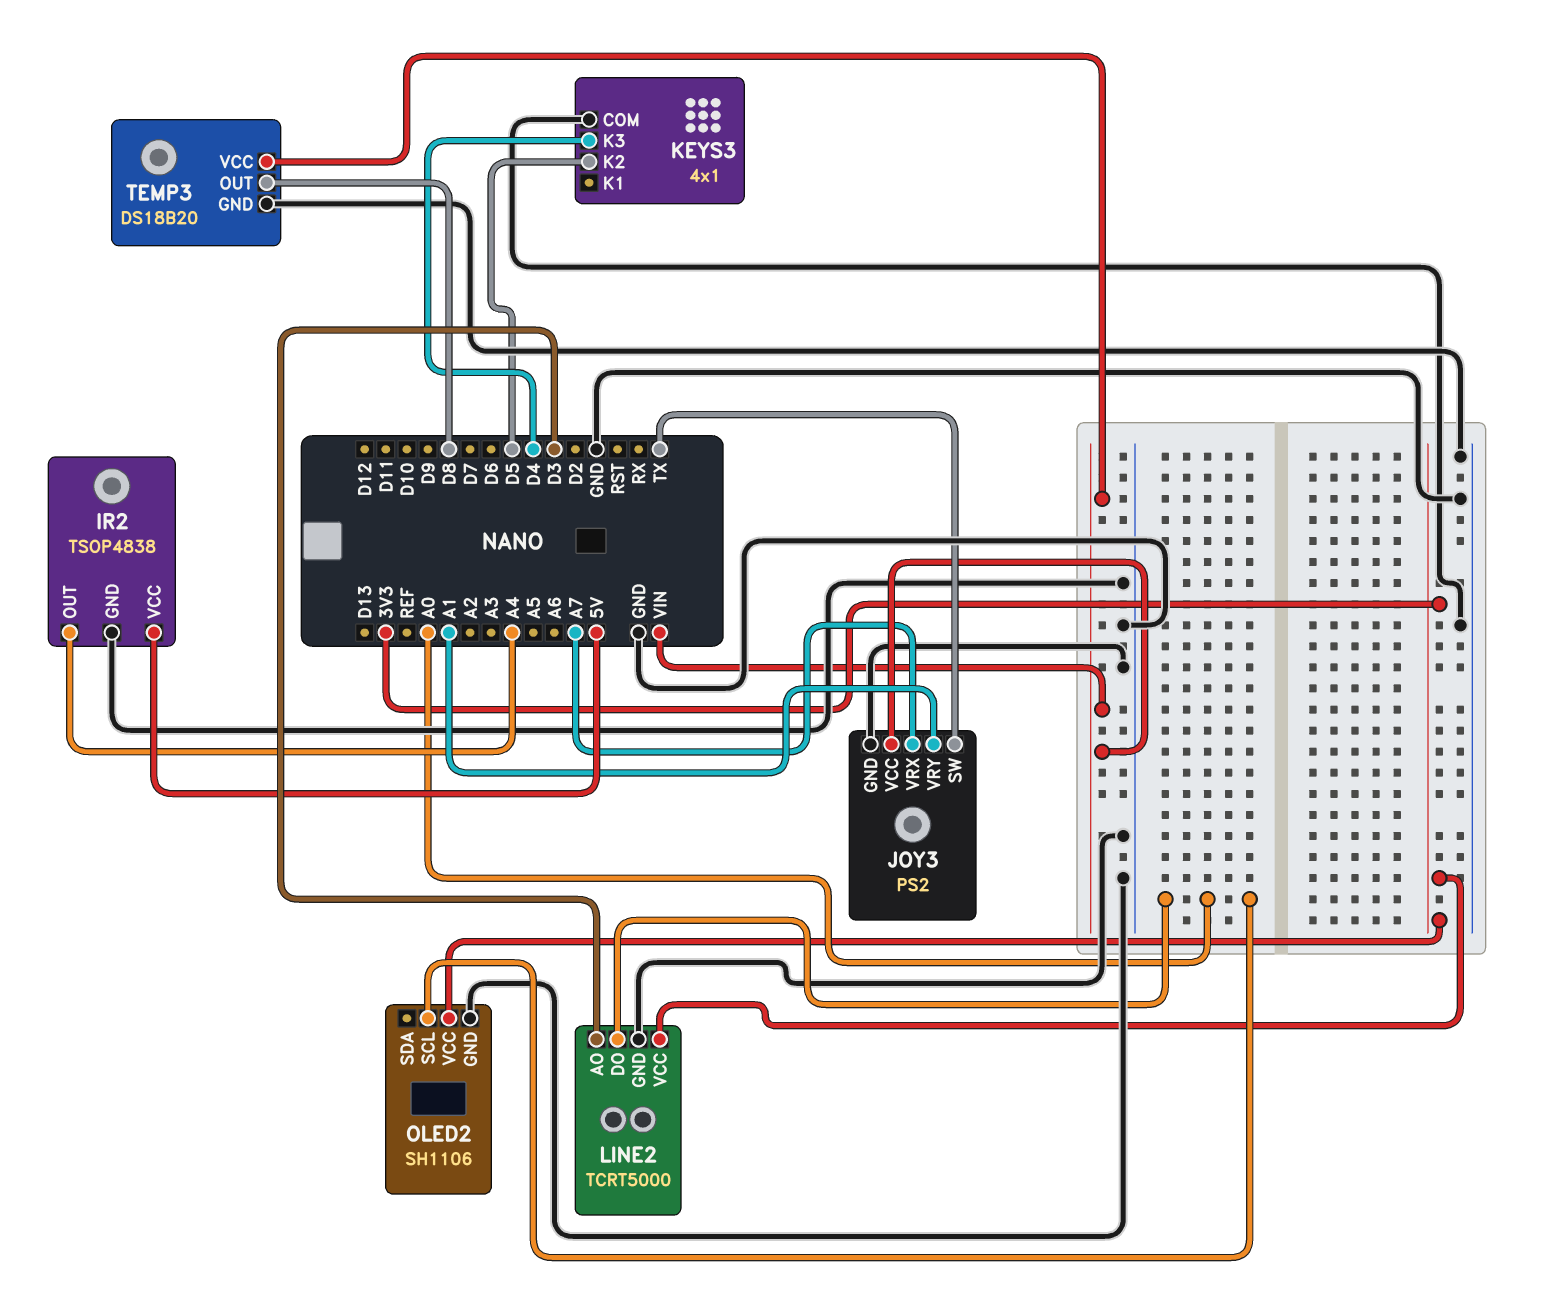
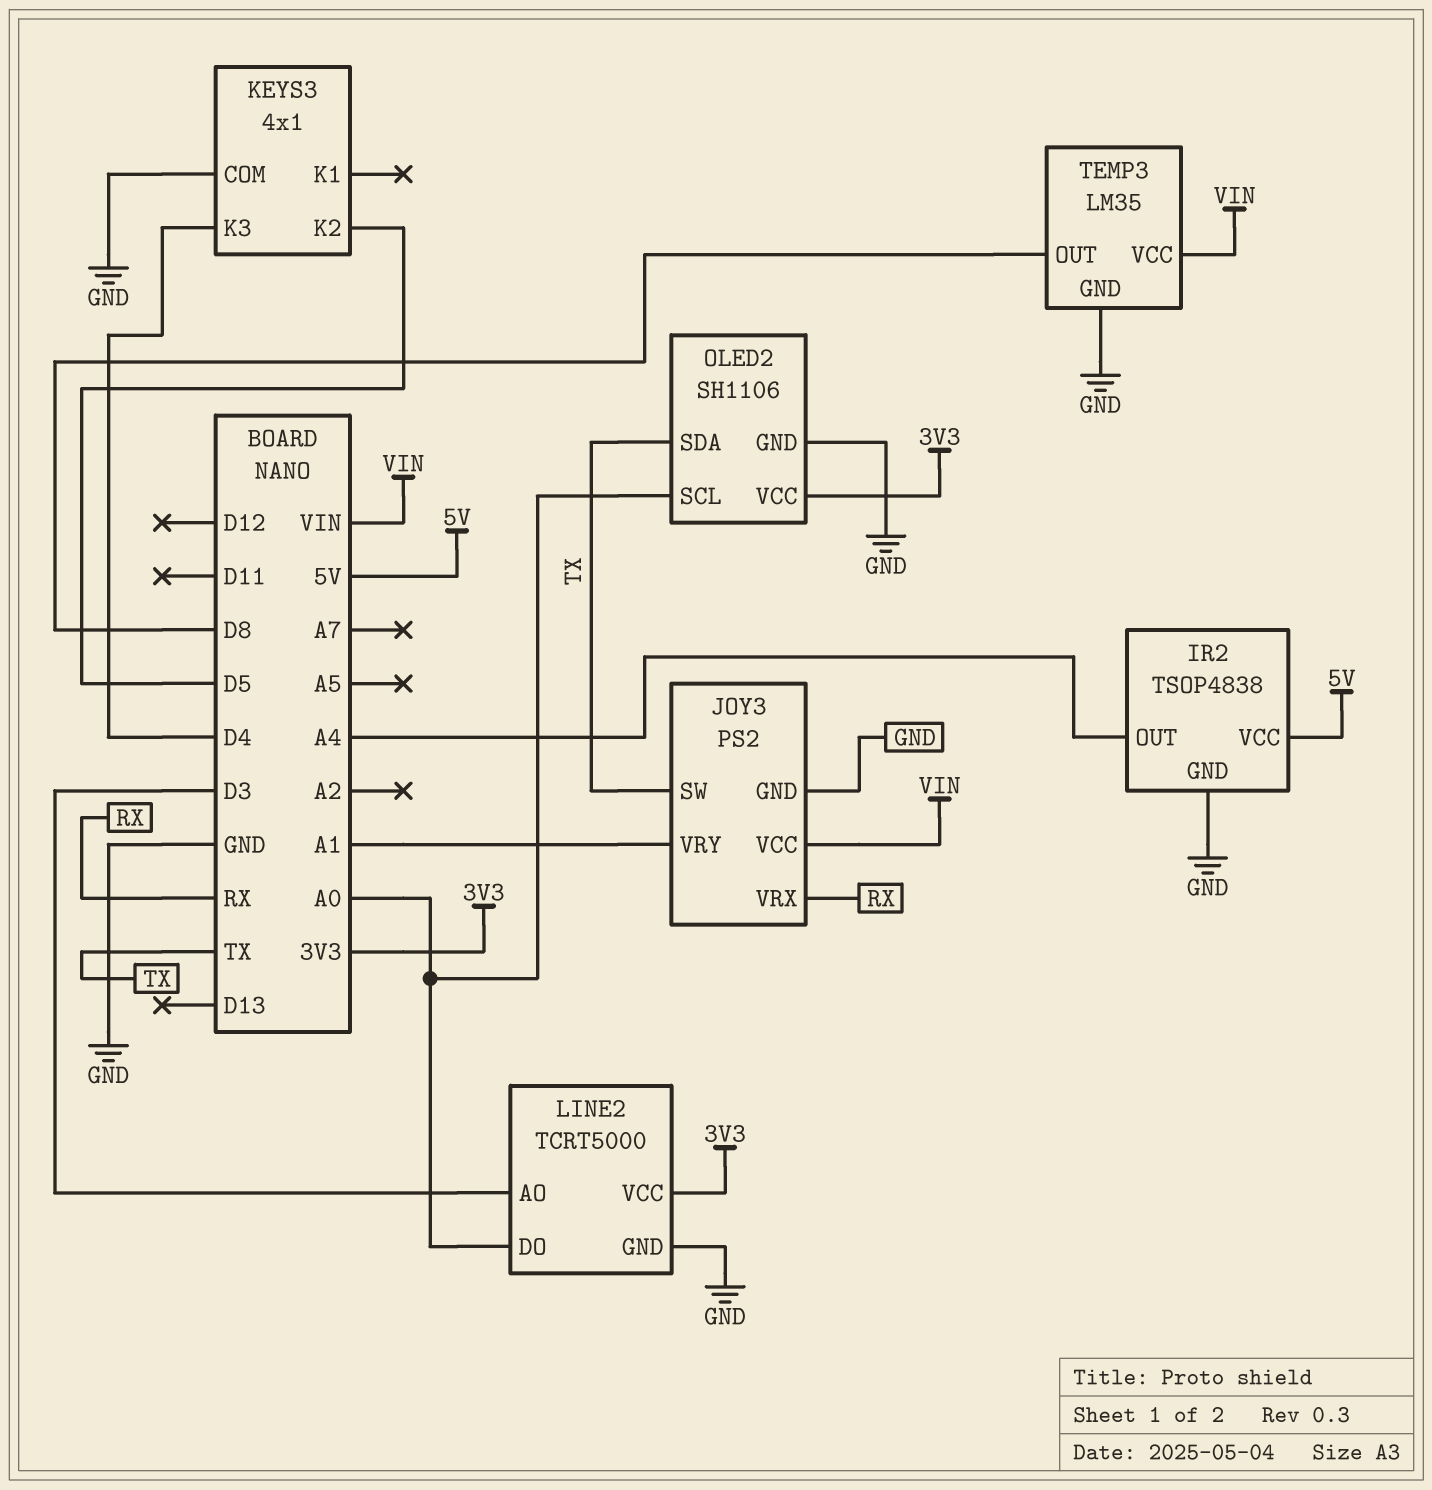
JOY3 pin VRX: A7 -> RX
OLED2 pin SDA: none -> TX
TEMP3: DS18B20 -> LM35

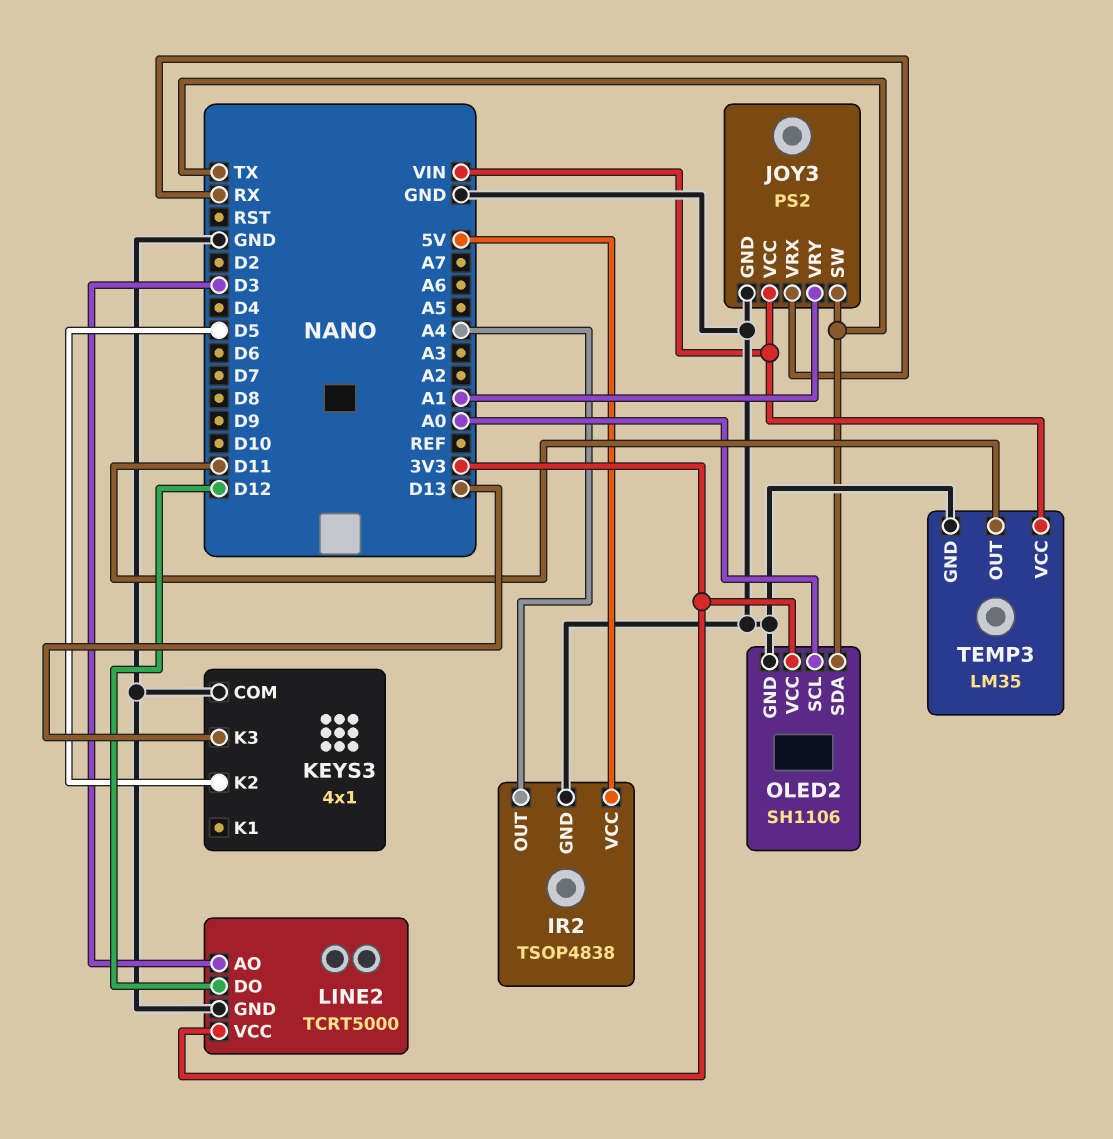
KEYS3 pin K3: D4 -> D13
LINE2 pin DO: A0 -> D12
TEMP3 pin OUT: D8 -> D11

